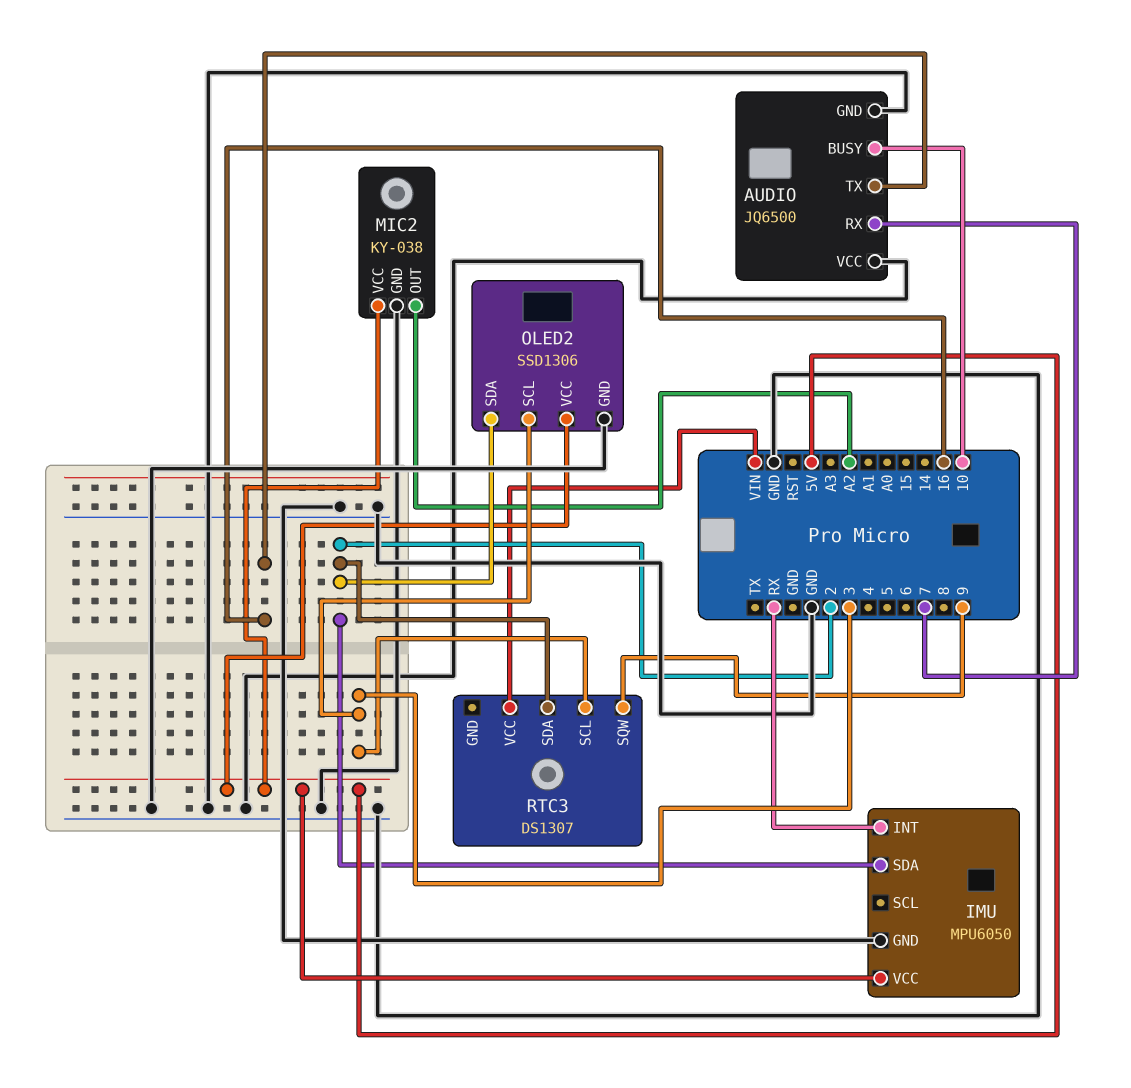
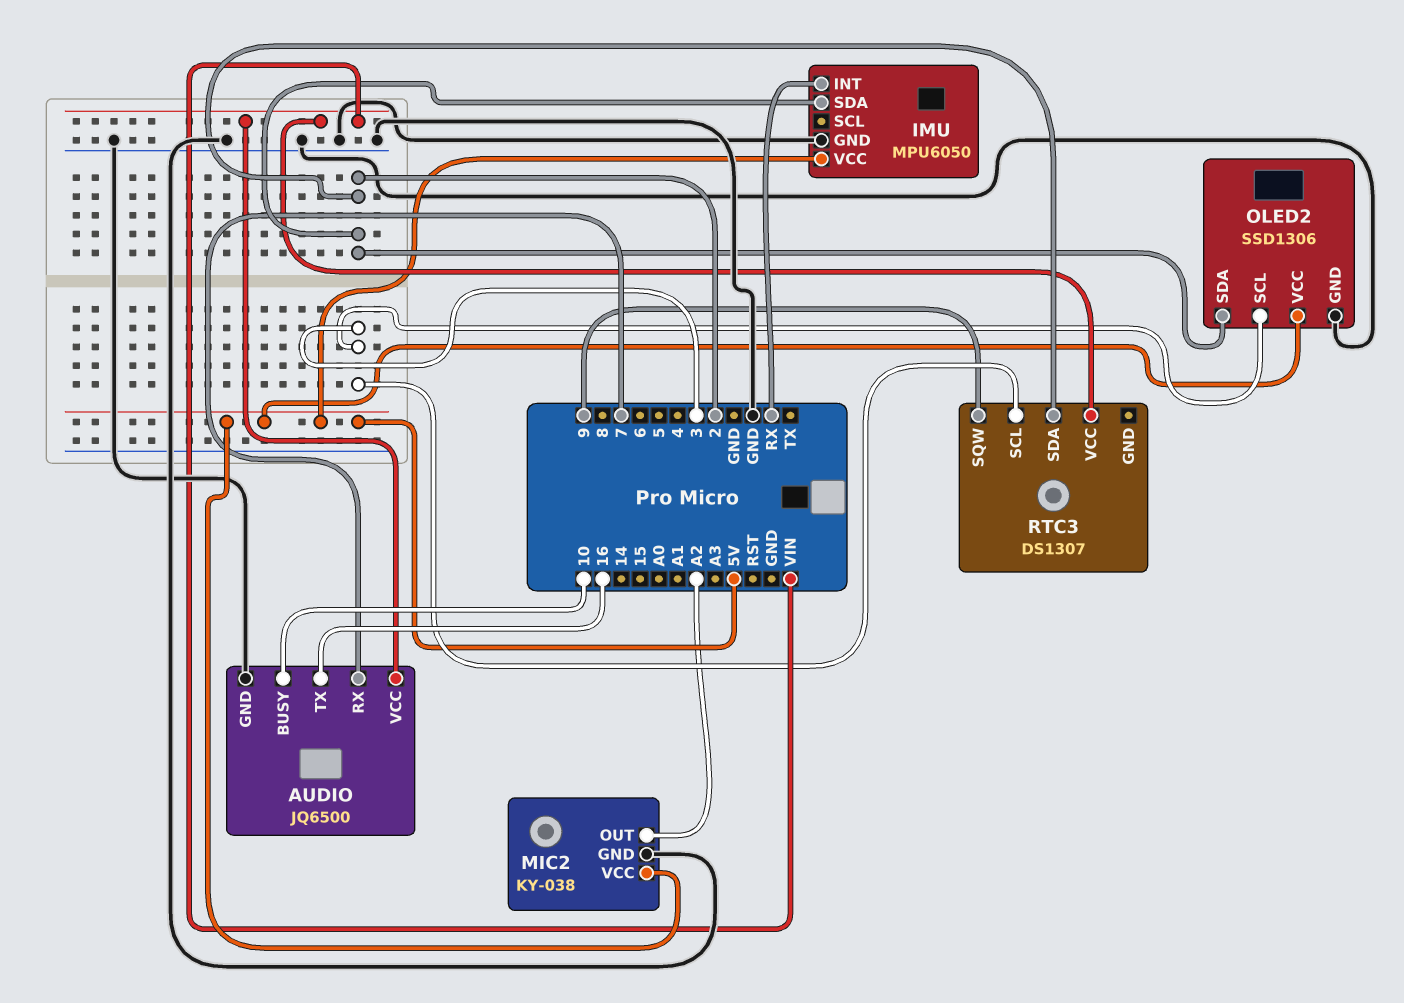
AUDIO pin VCC: GND -> VIN

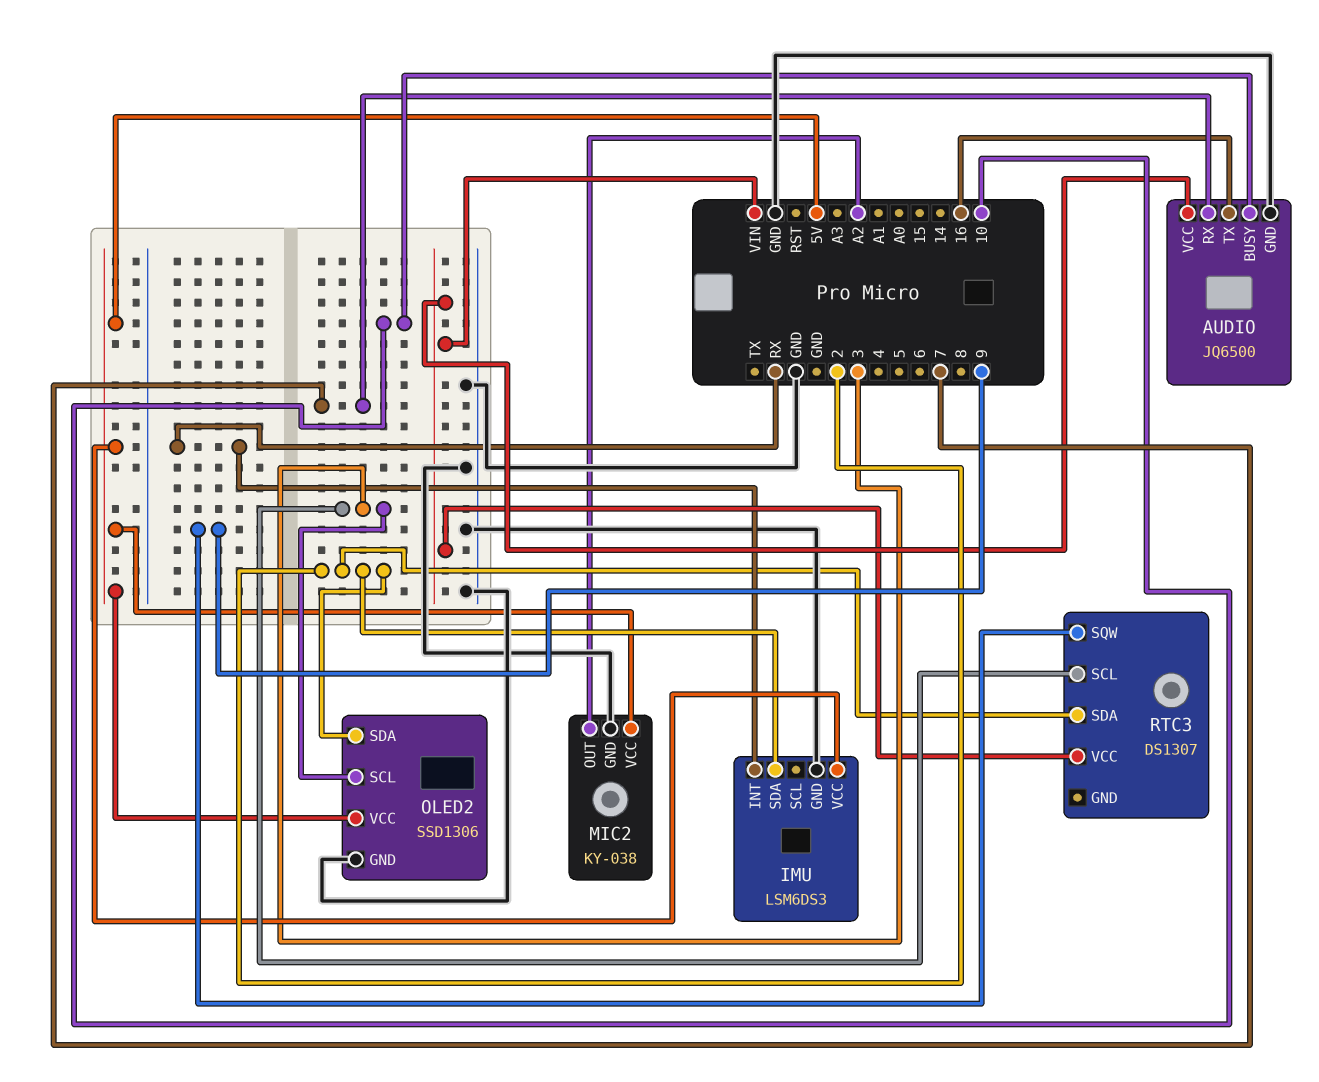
IMU: MPU6050 -> LSM6DS3

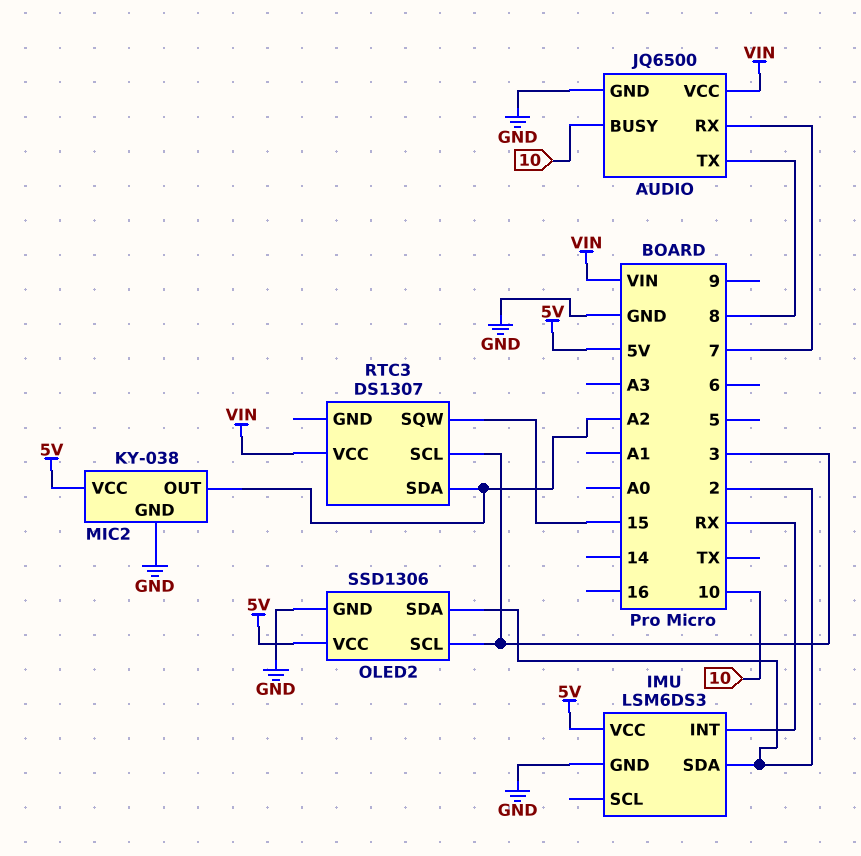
AUDIO pin TX: 16 -> 8
RTC3 pin SDA: 2 -> A2
RTC3 pin SQW: 9 -> 15

